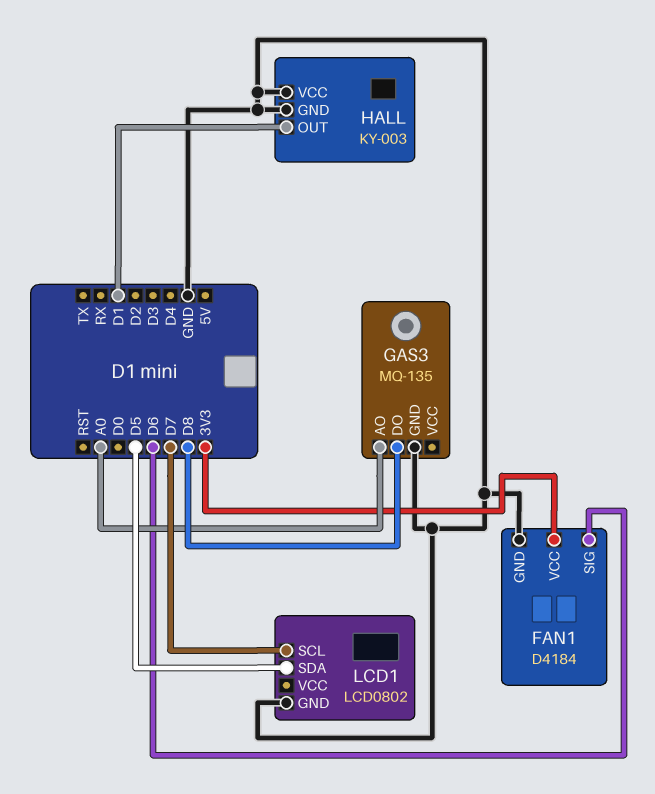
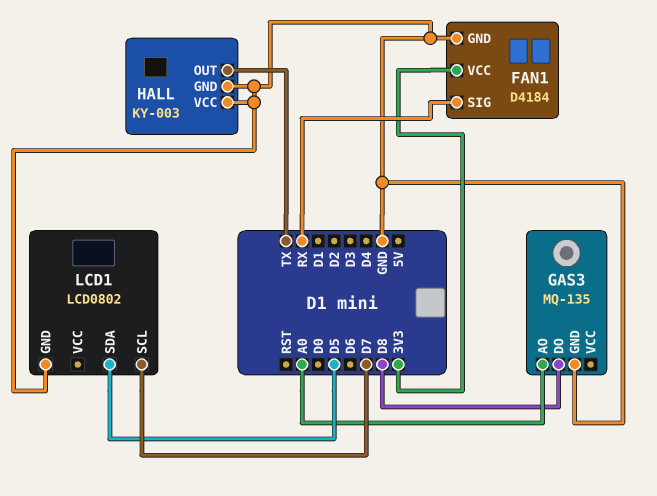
FAN1 pin SIG: D6 -> RX
HALL pin OUT: D1 -> TX

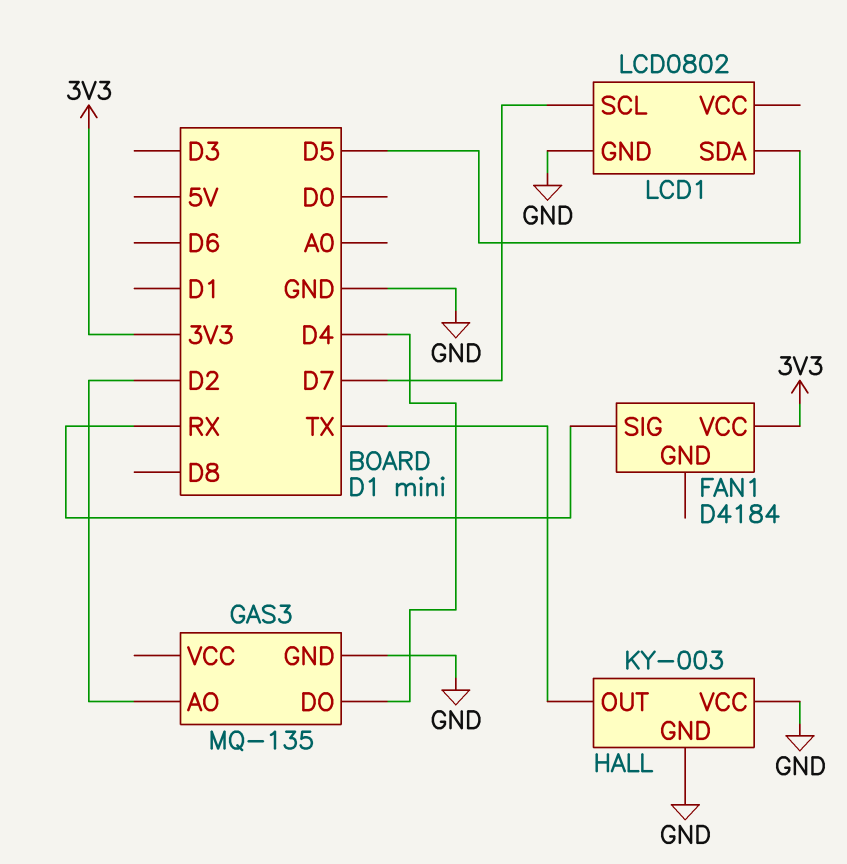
FAN1 pin GND: GND -> none
GAS3 pin AO: A0 -> D2
GAS3 pin DO: D8 -> D4

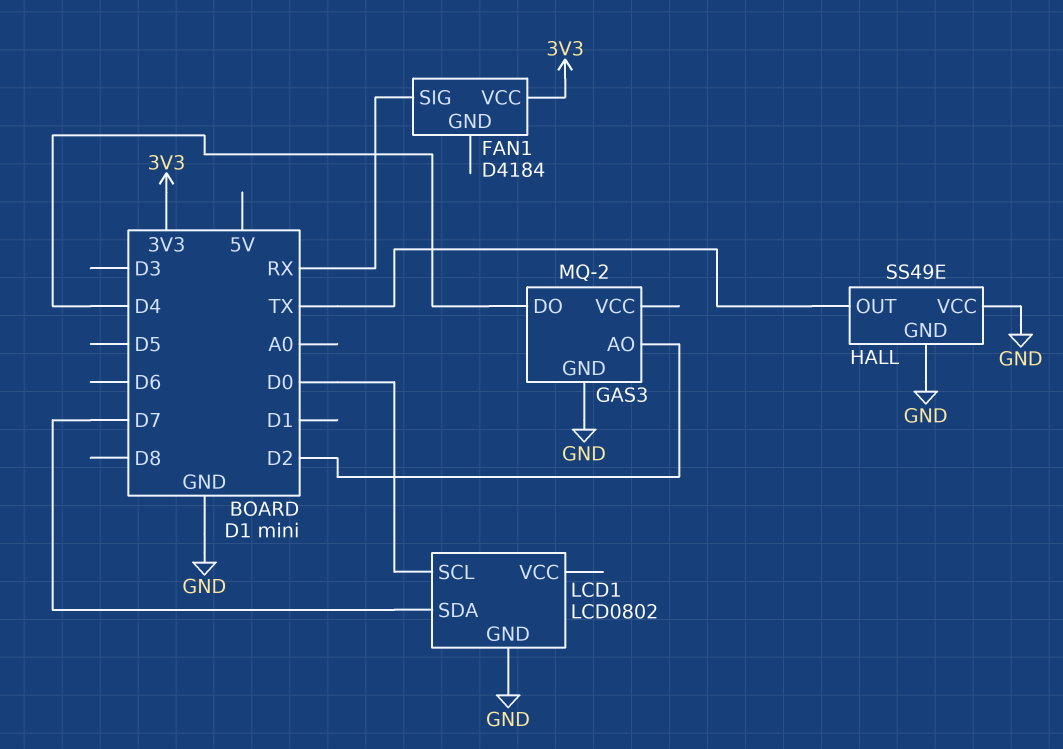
GAS3: MQ-135 -> MQ-2
HALL: KY-003 -> SS49E
LCD1 pin SCL: D7 -> D0
LCD1 pin SDA: D5 -> D7

